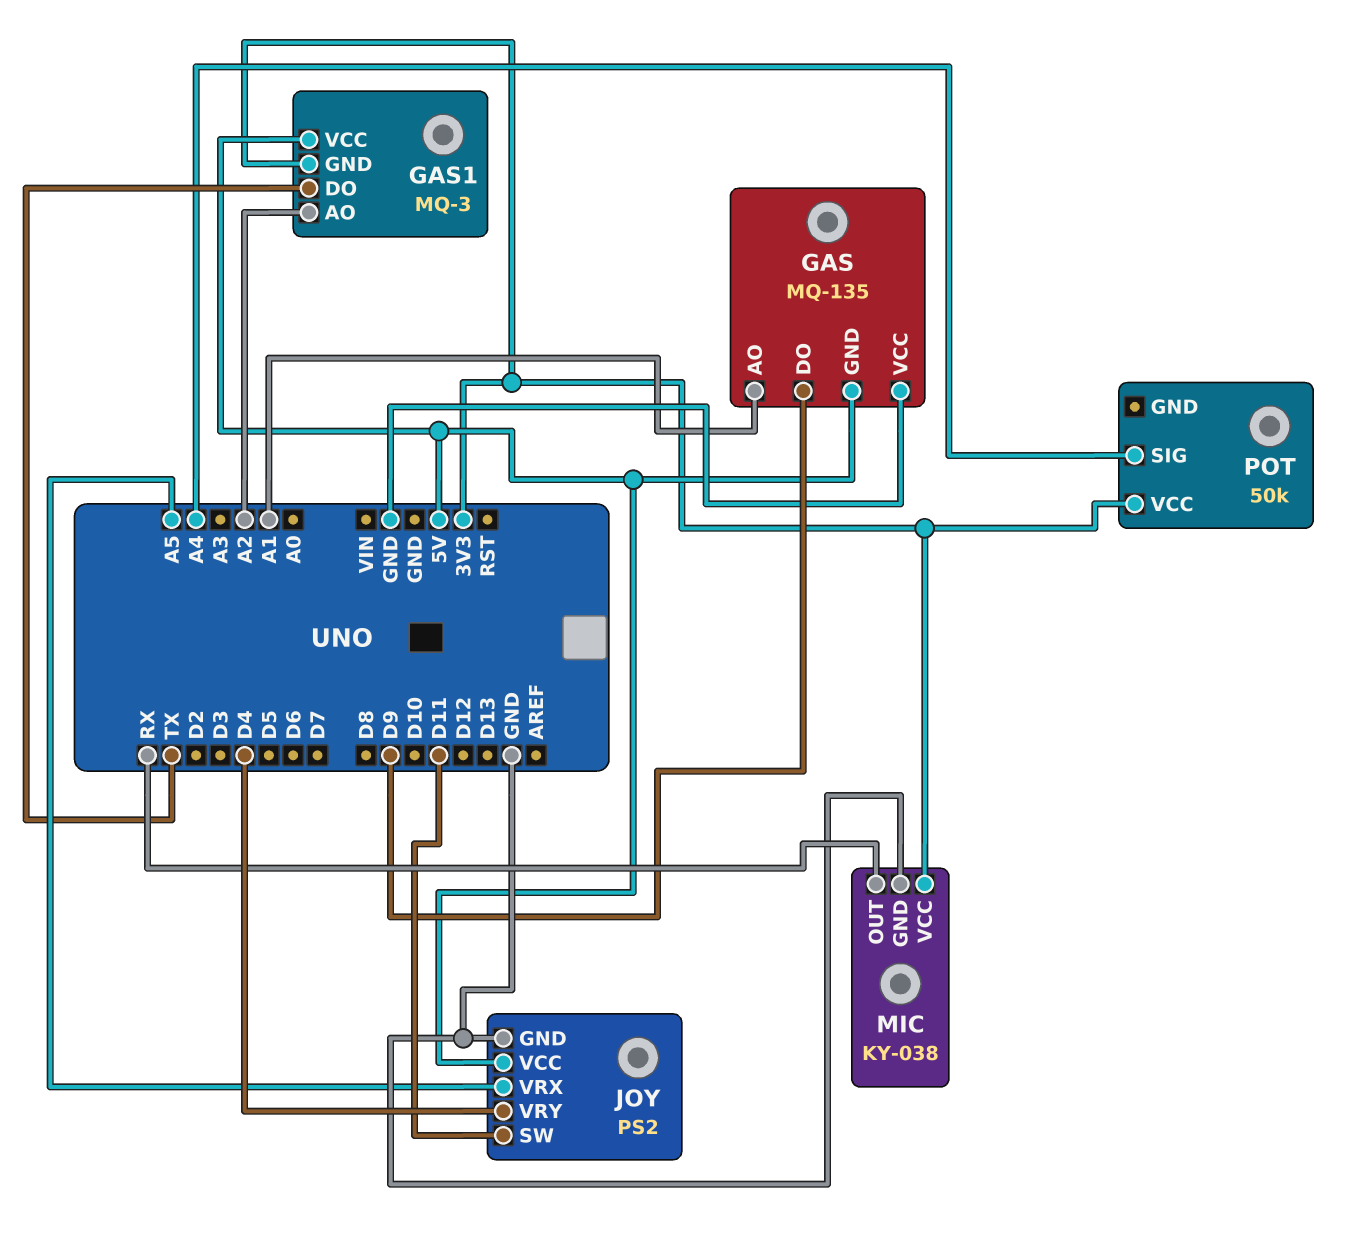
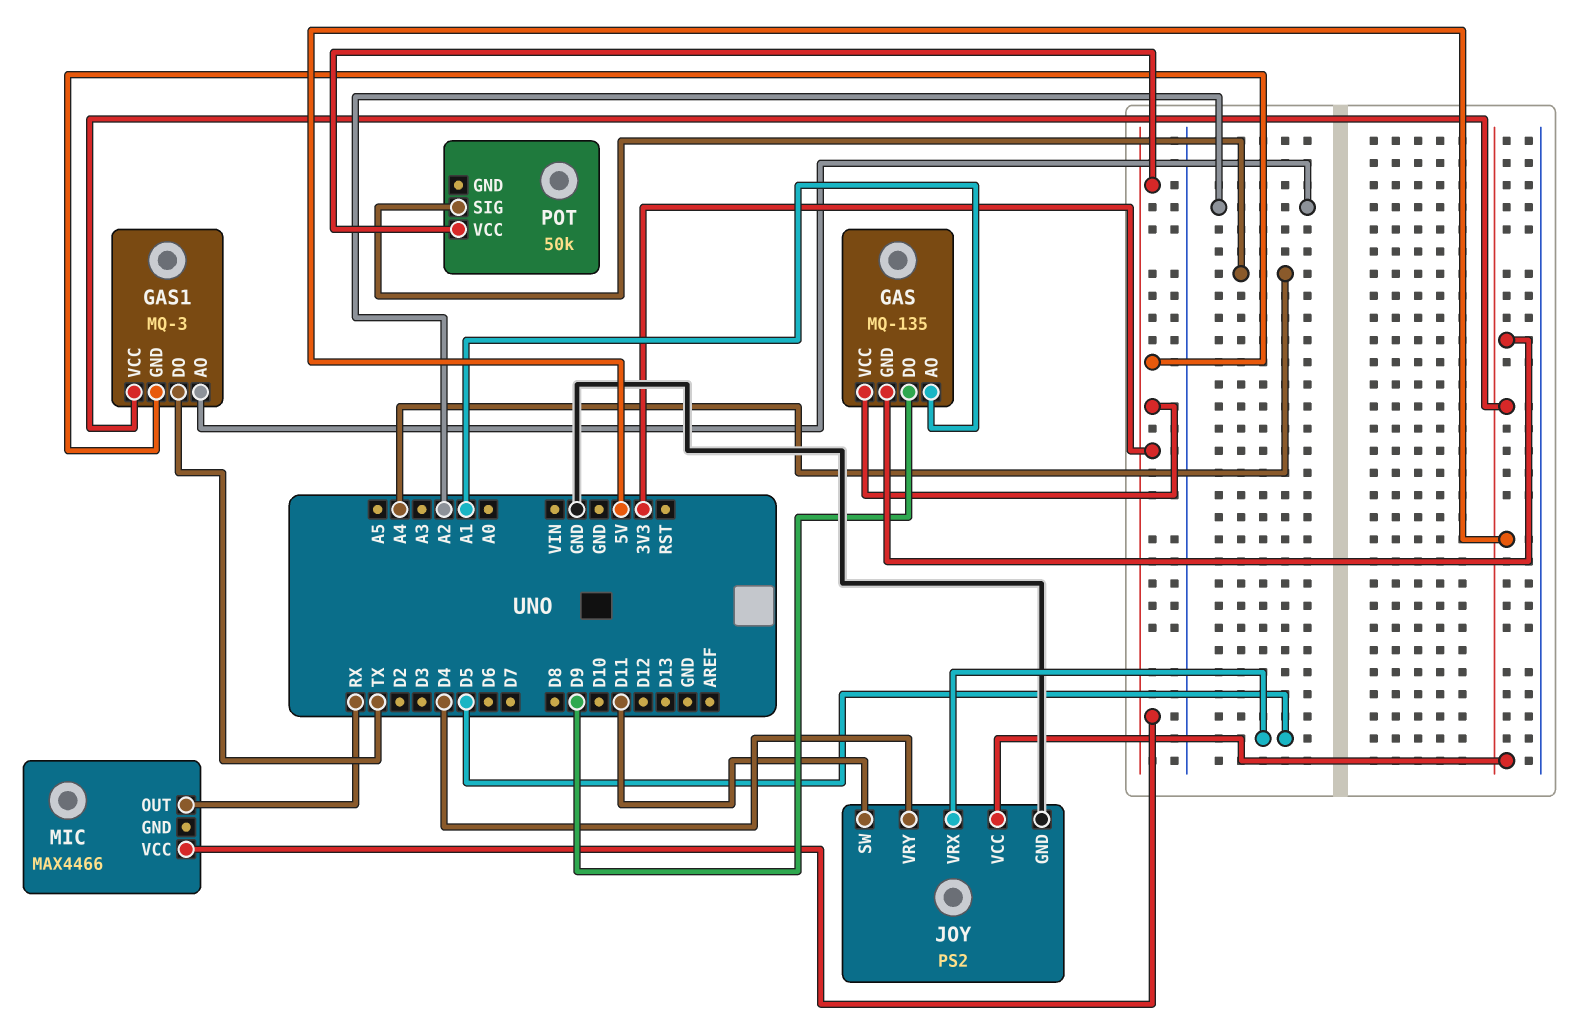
GAS pin VCC: GND -> 3V3
JOY pin VRX: A5 -> D5
MIC: KY-038 -> MAX4466
MIC pin GND: GND -> none

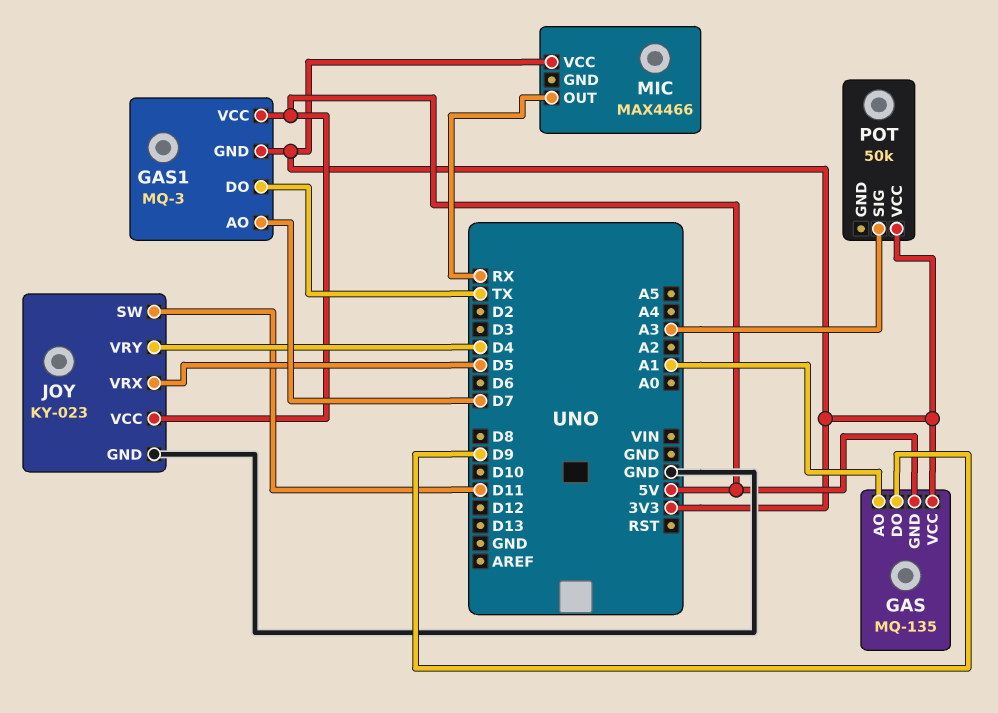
GAS1 pin AO: A2 -> D7
JOY: PS2 -> KY-023
POT pin SIG: A4 -> A3

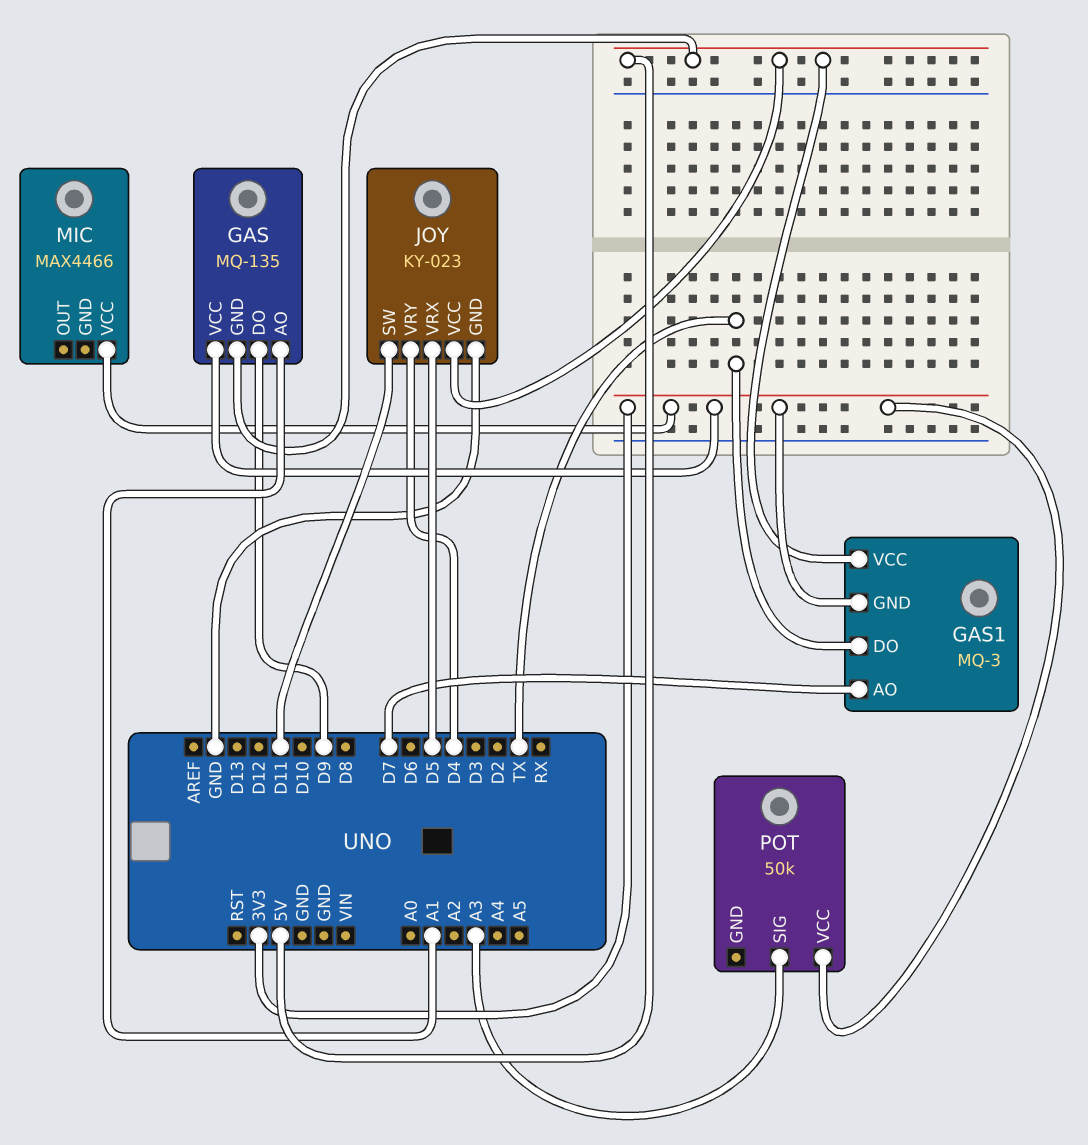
MIC pin OUT: RX -> none

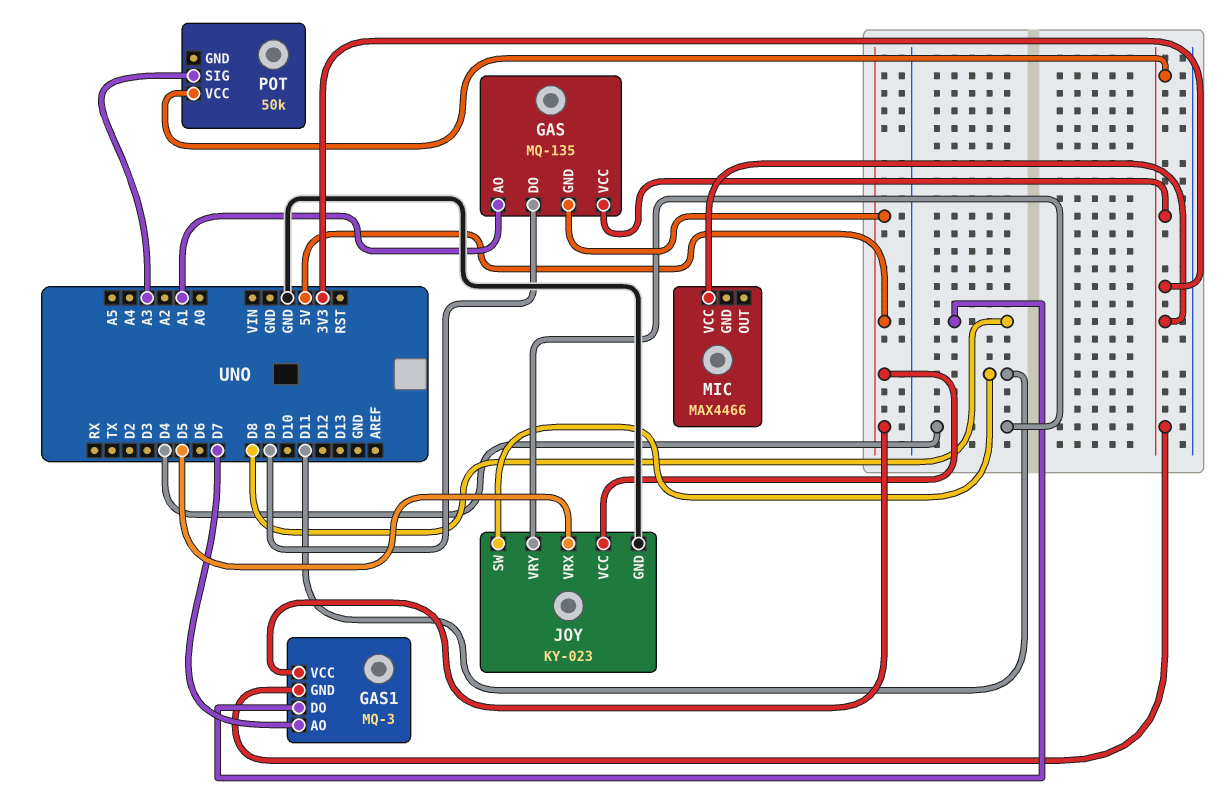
GAS1 pin DO: TX -> D8

